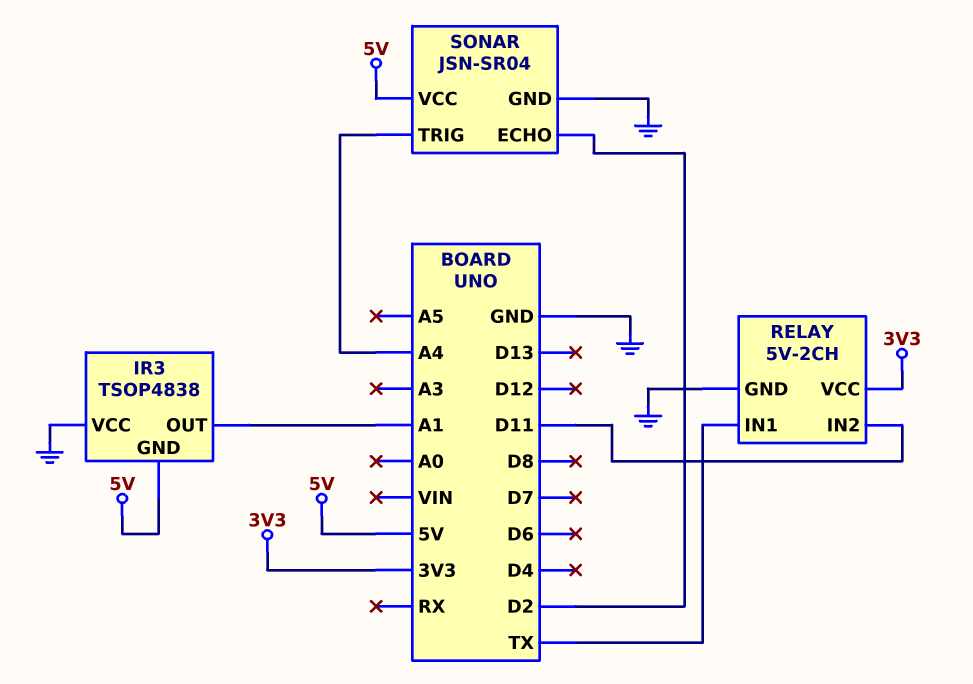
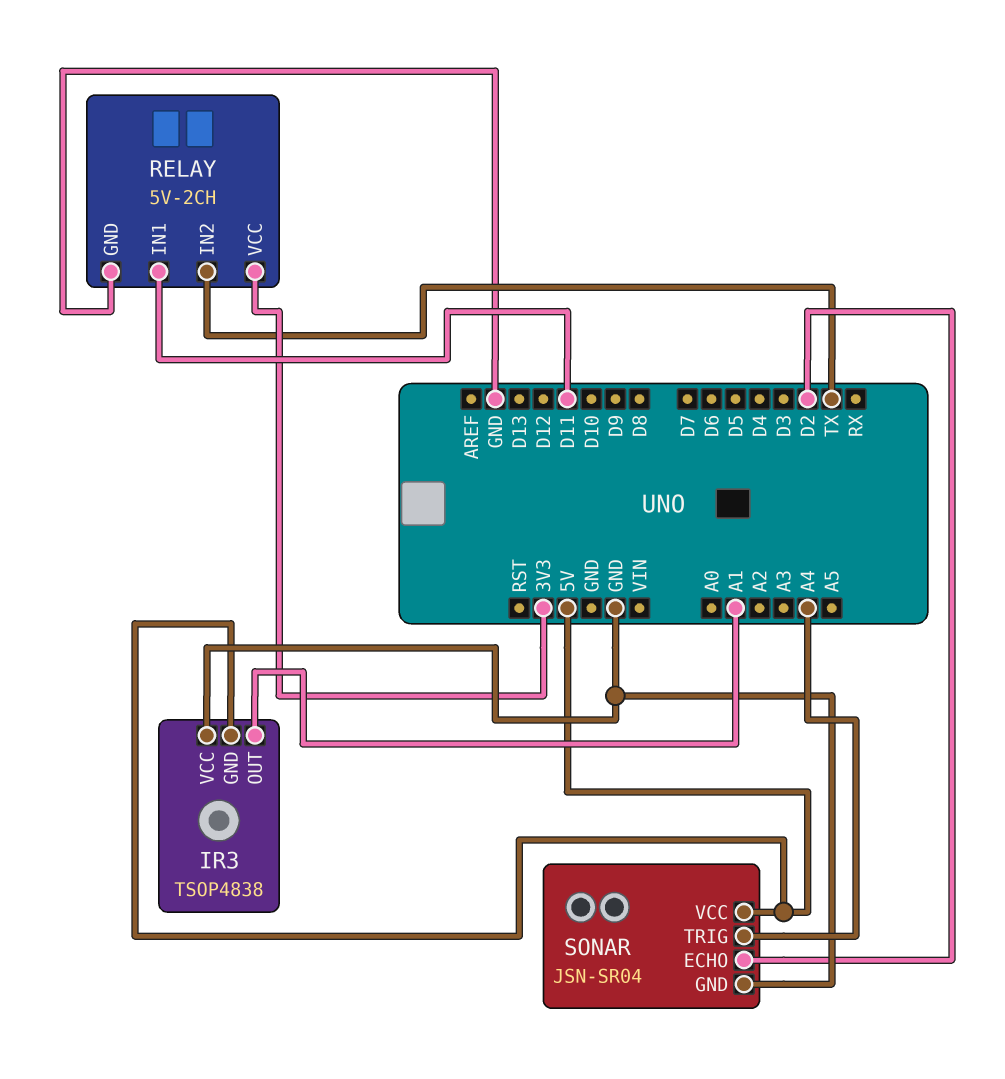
RELAY pin IN1: TX -> D11
RELAY pin IN2: D11 -> TX

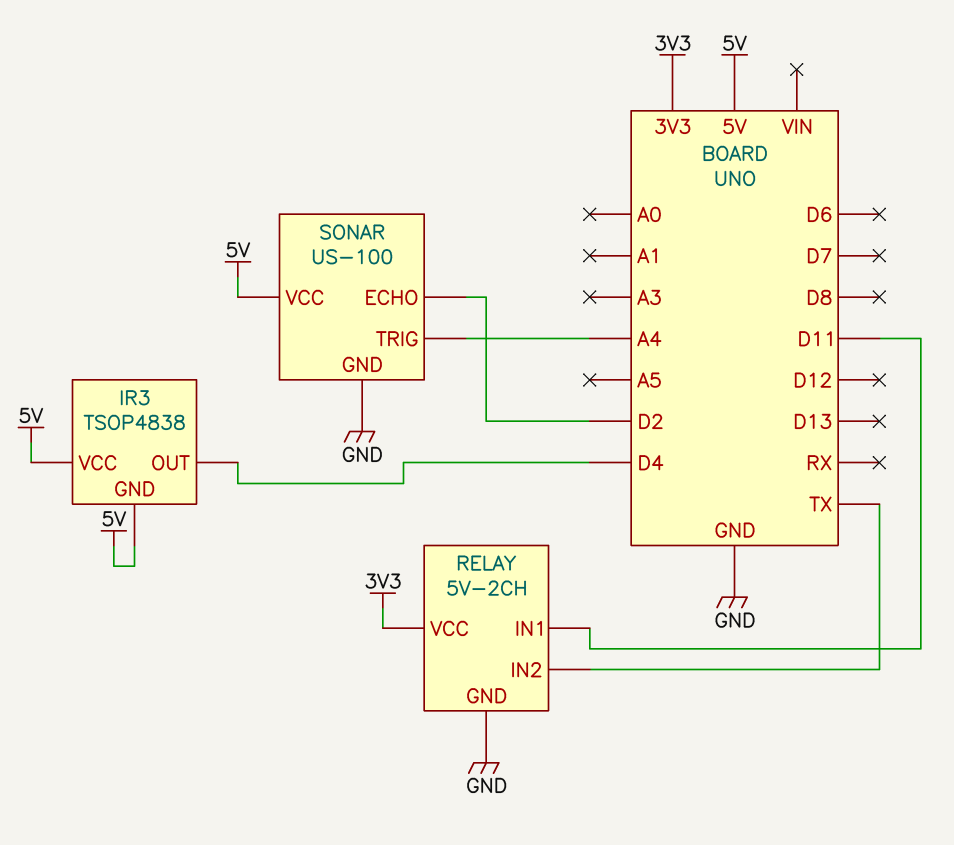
IR3 pin OUT: A1 -> D4
IR3 pin VCC: GND -> 5V
SONAR: JSN-SR04 -> US-100

